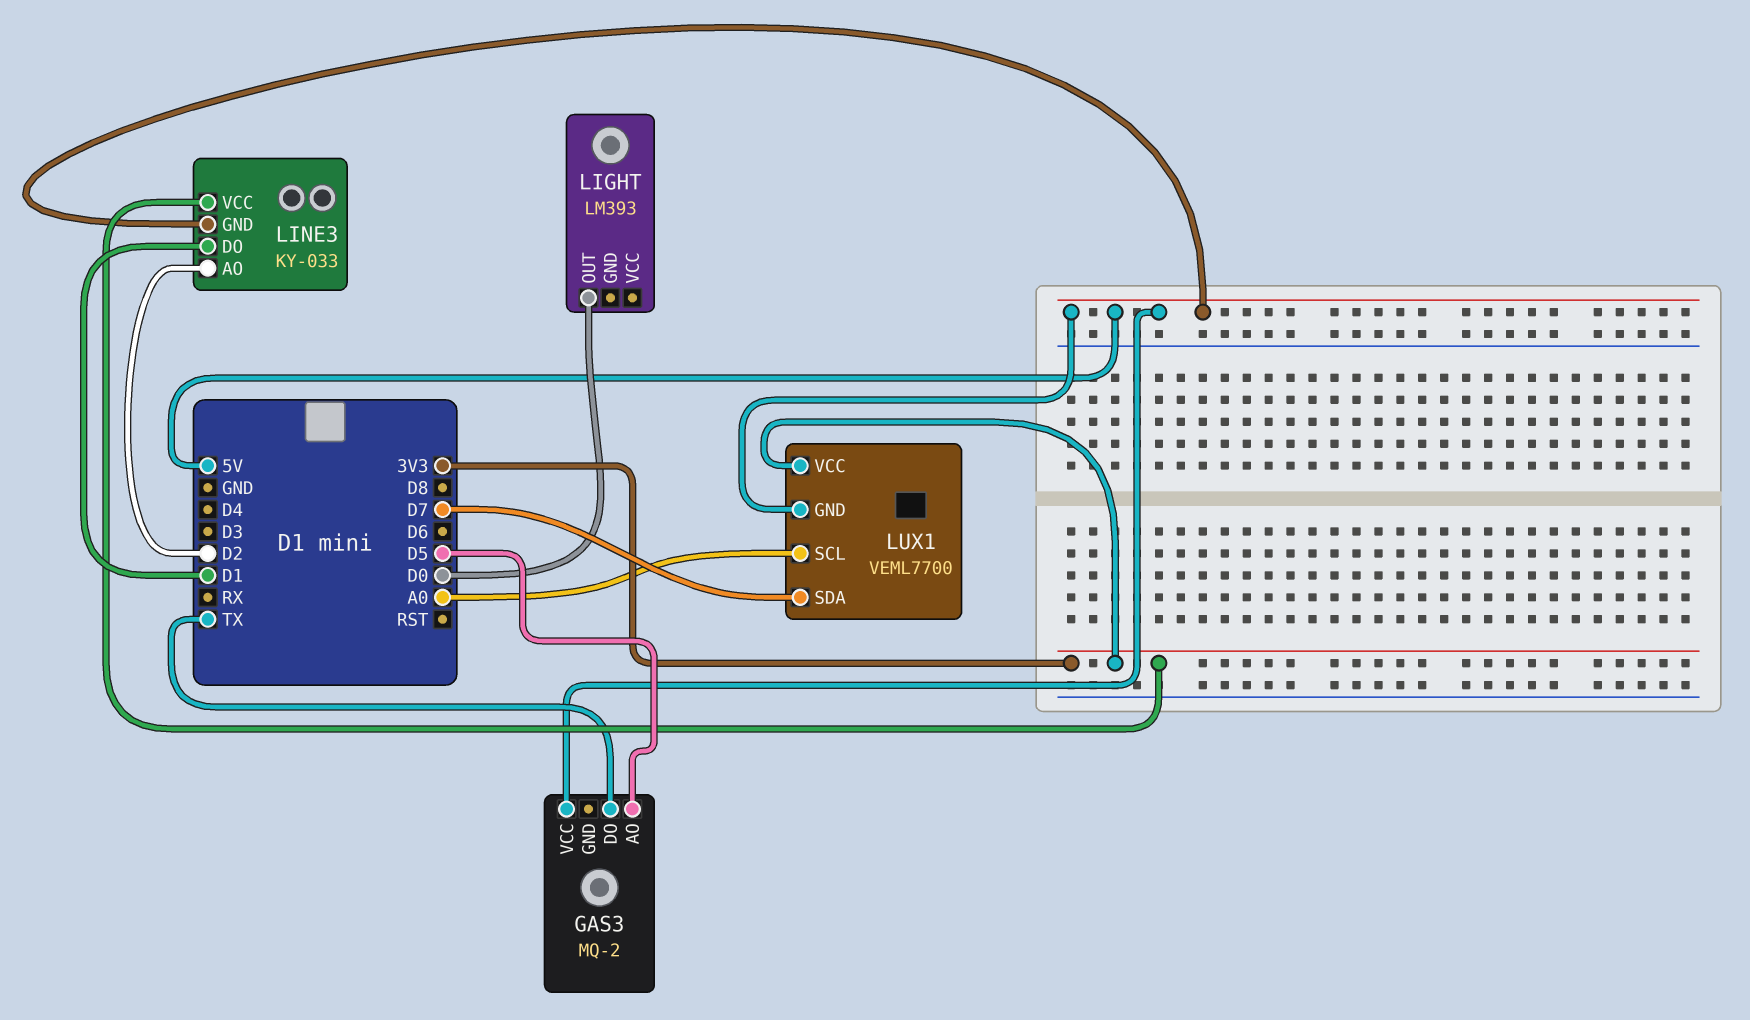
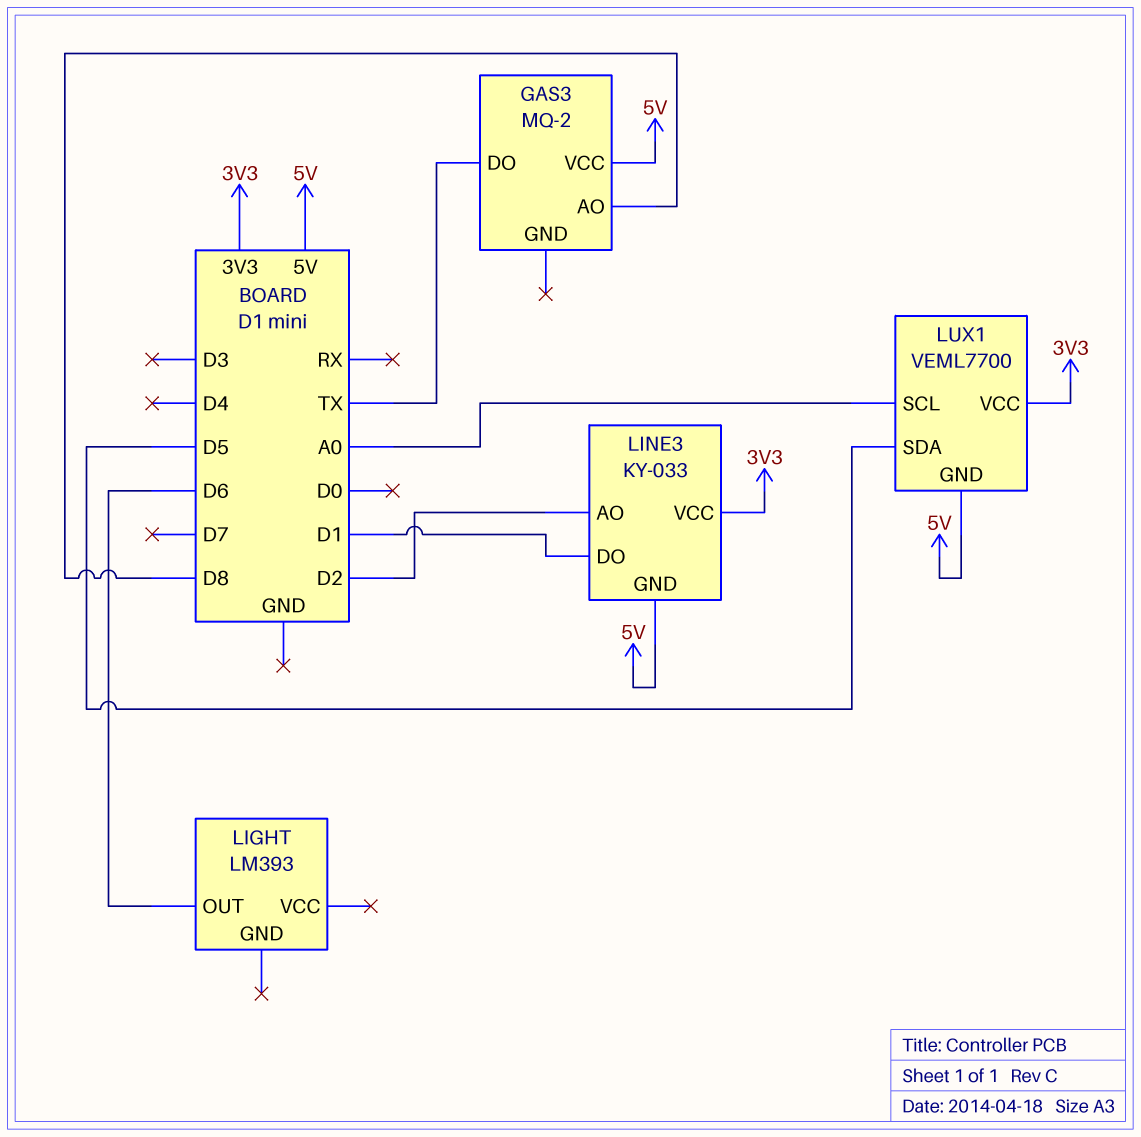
GAS3 pin AO: D5 -> D8
LIGHT pin OUT: D0 -> D6
LUX1 pin SDA: D7 -> D5

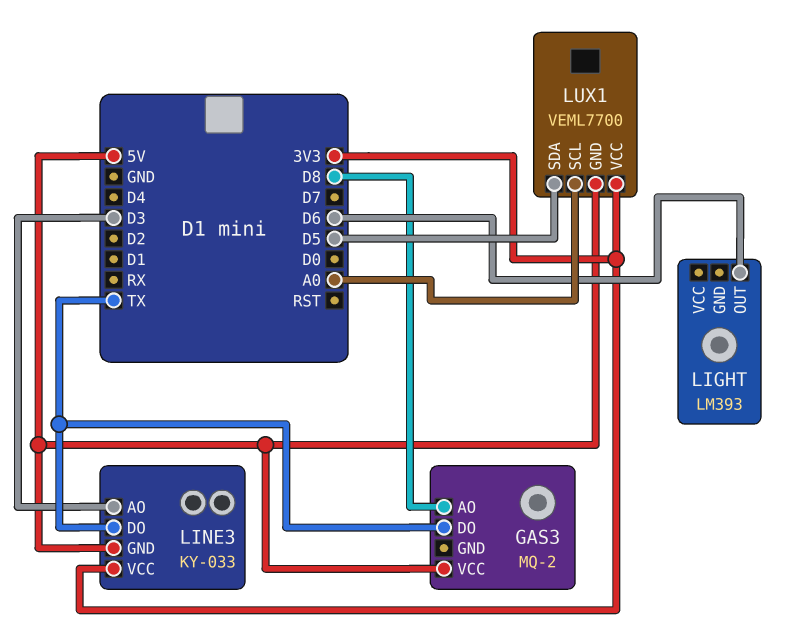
LINE3 pin AO: D2 -> D3
LINE3 pin DO: D1 -> TX

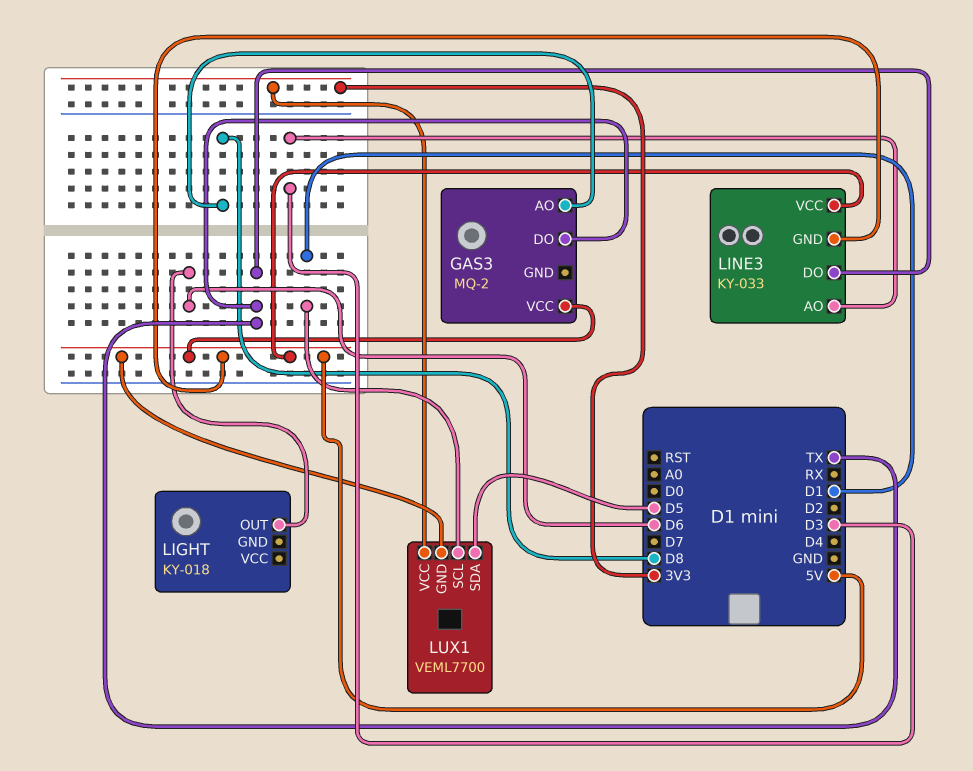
LIGHT: LM393 -> KY-018
LINE3 pin VCC: 3V3 -> 5V
LUX1 pin SCL: A0 -> D1

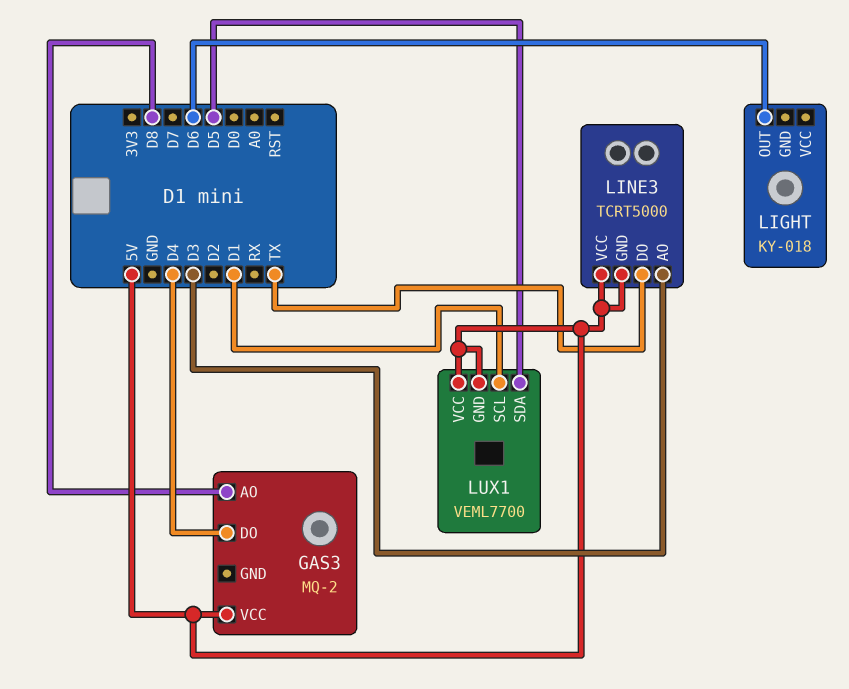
GAS3 pin DO: TX -> D4
LINE3: KY-033 -> TCRT5000
LUX1 pin VCC: 3V3 -> 5V

